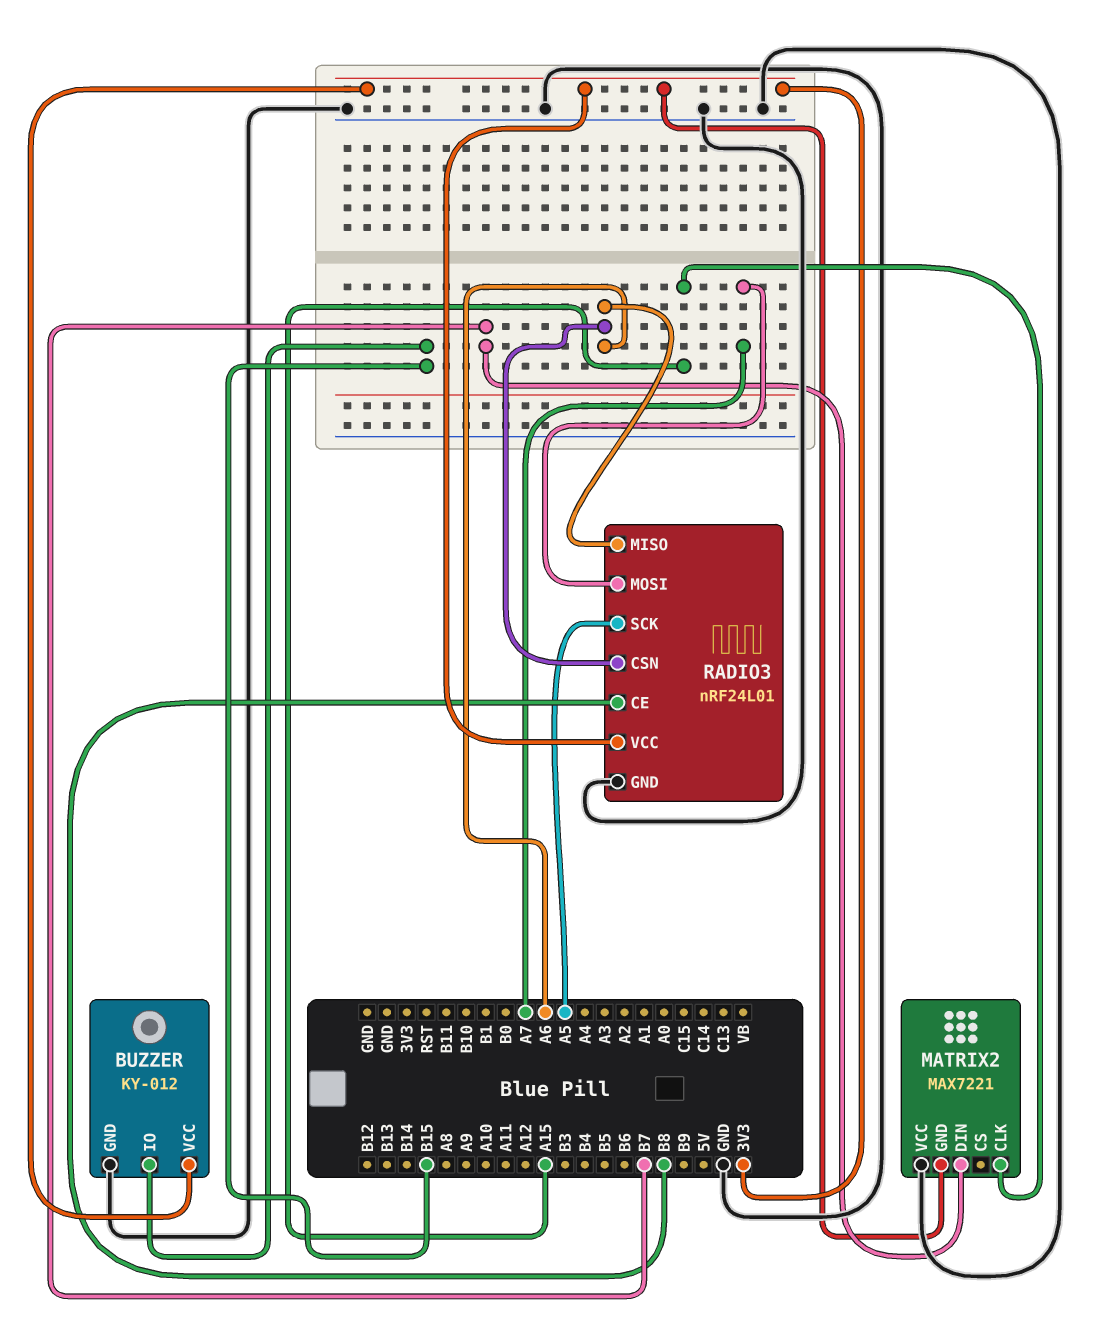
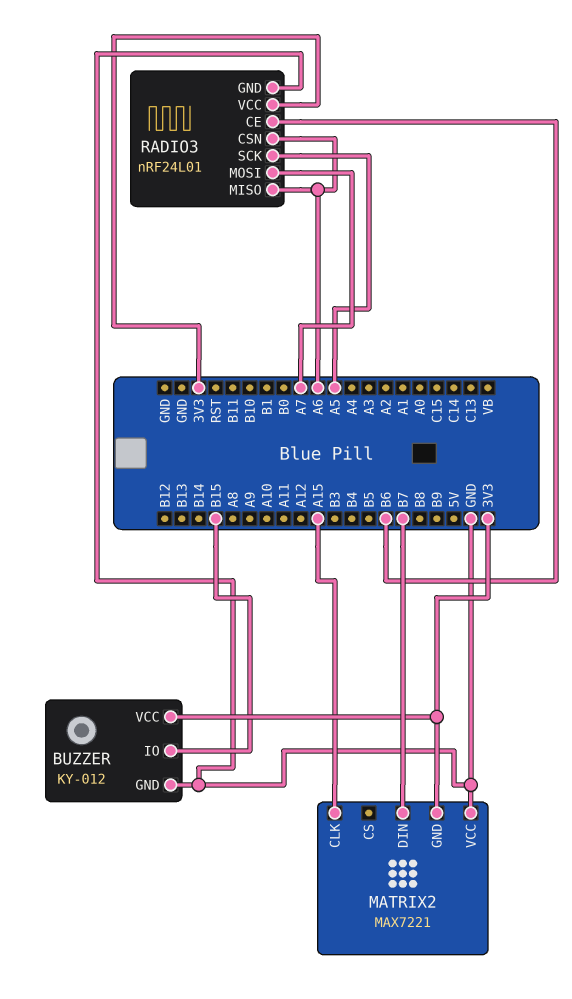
RADIO3 pin CE: B8 -> B6

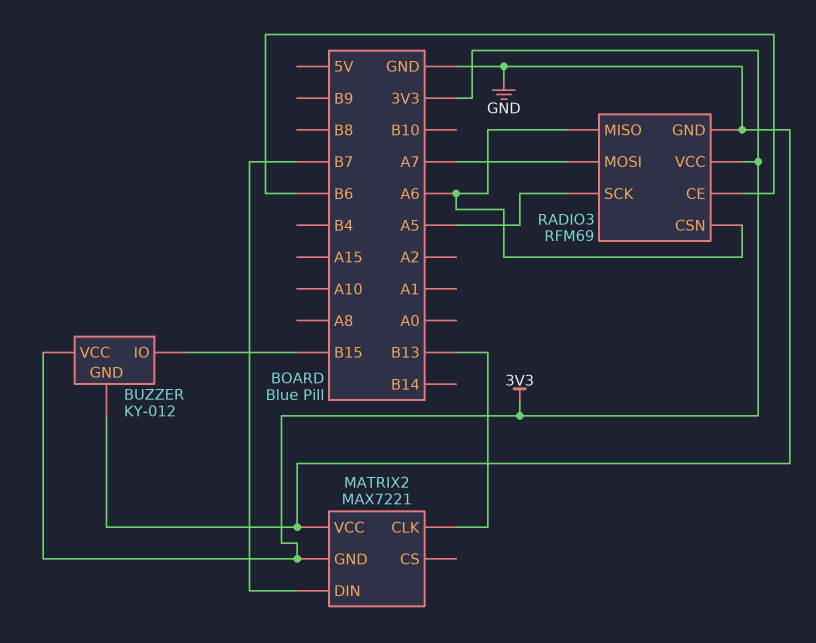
MATRIX2 pin CLK: A15 -> B13
RADIO3: nRF24L01 -> RFM69

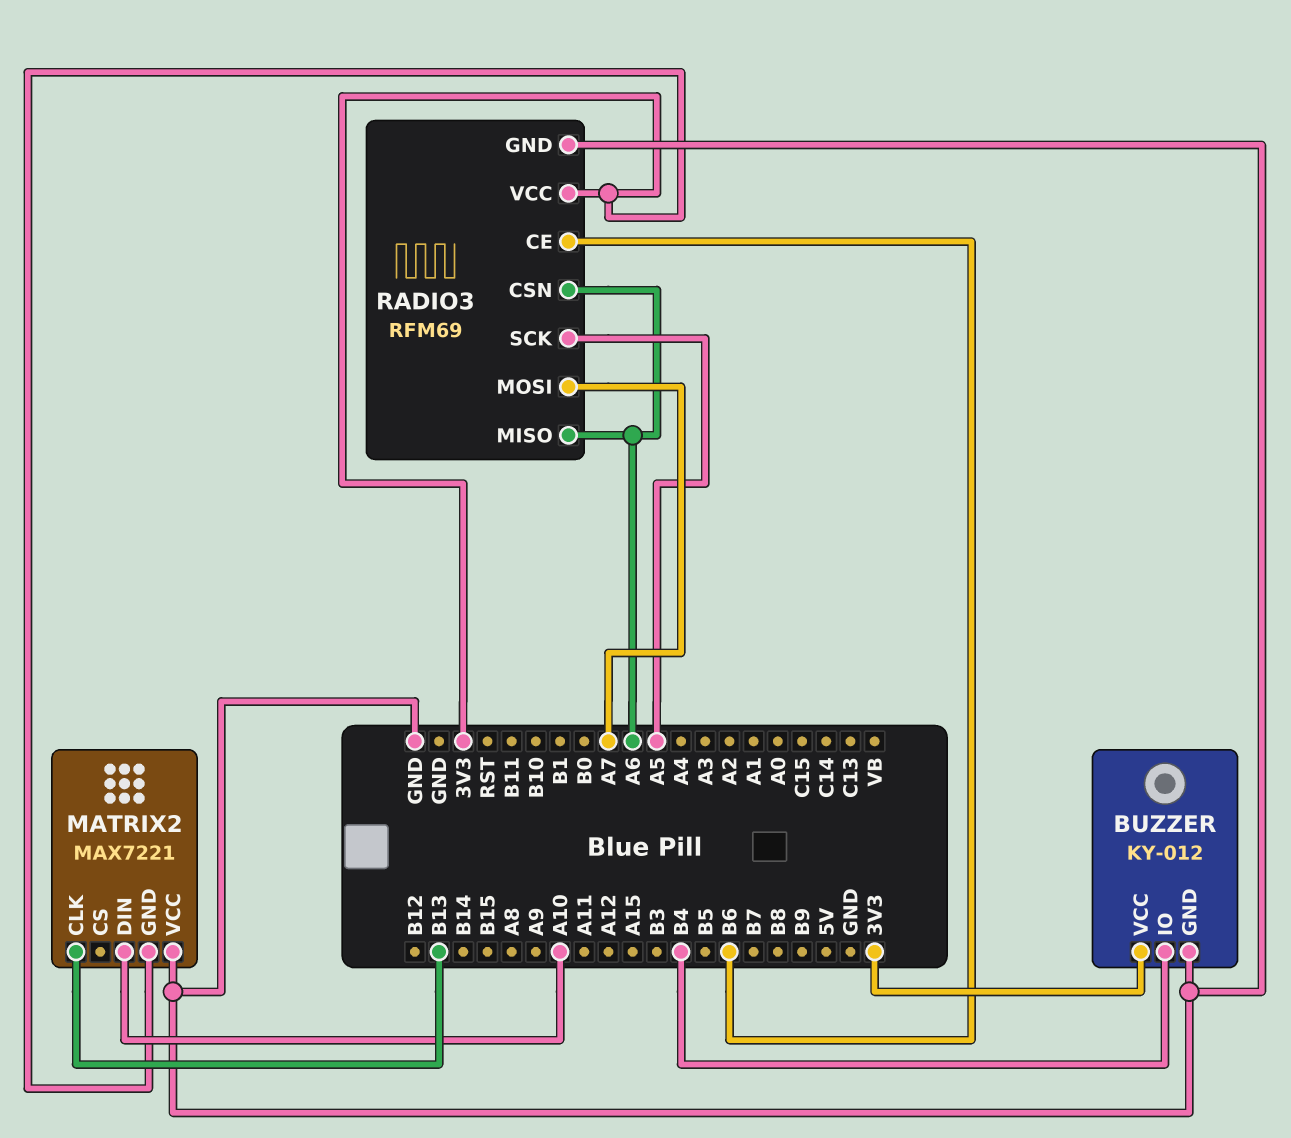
BUZZER pin IO: B15 -> B4
MATRIX2 pin DIN: B7 -> A10

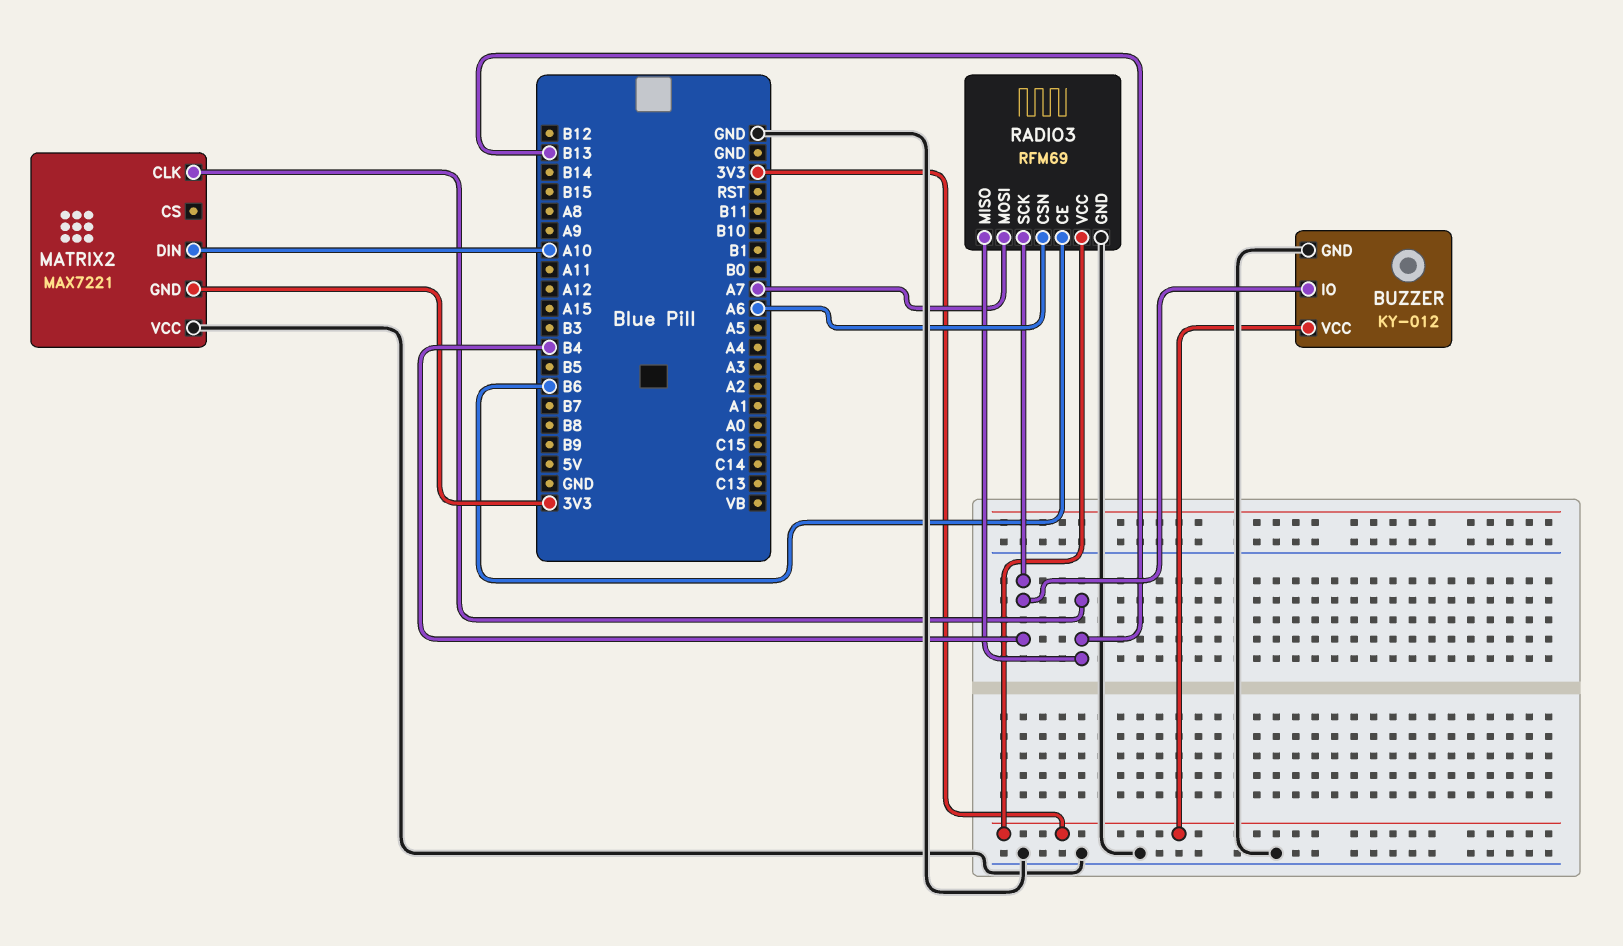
RADIO3 pin MISO: A6 -> B13
RADIO3 pin SCK: A5 -> B4

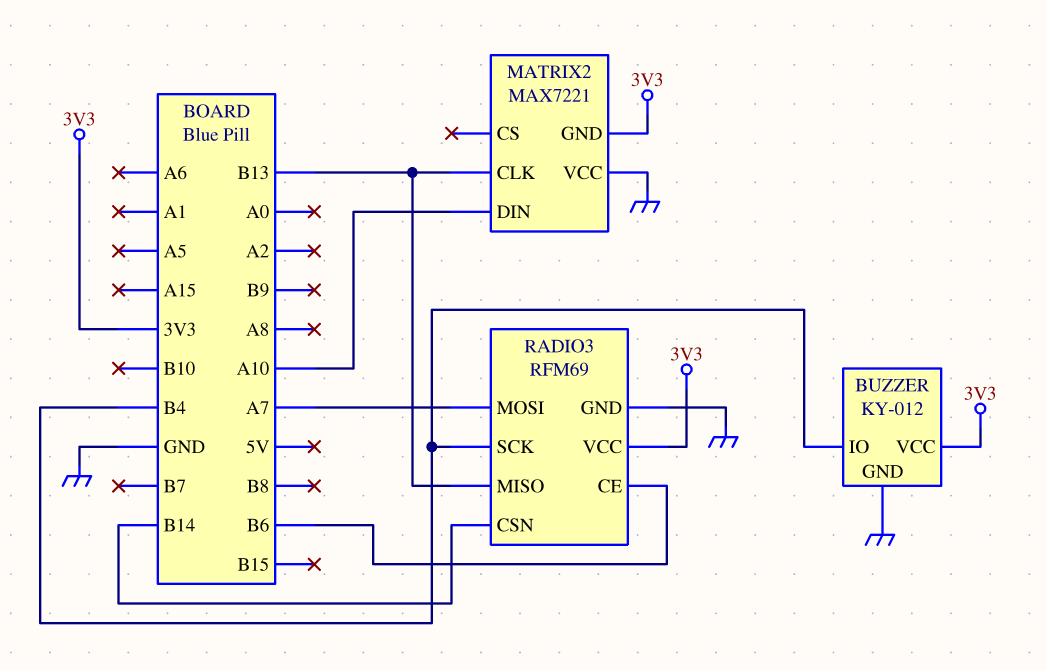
RADIO3 pin CSN: A6 -> B14

